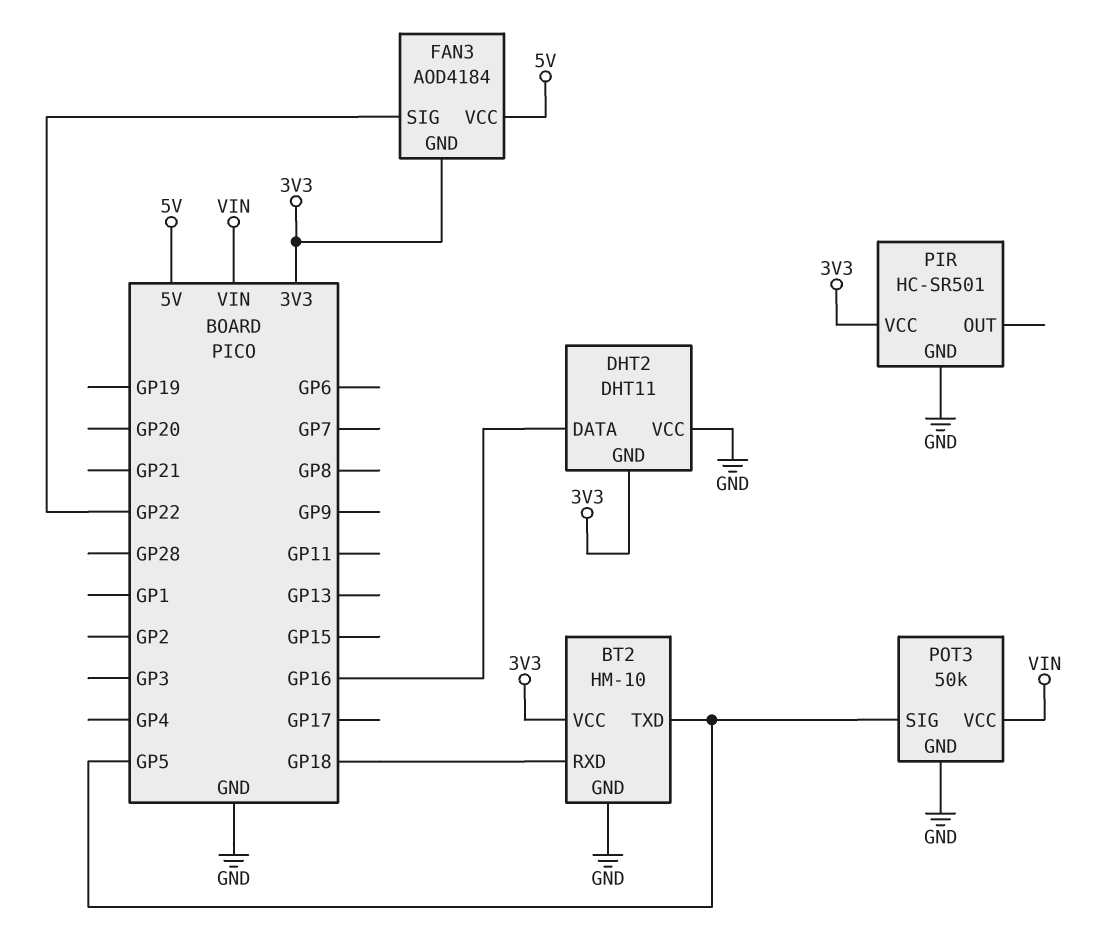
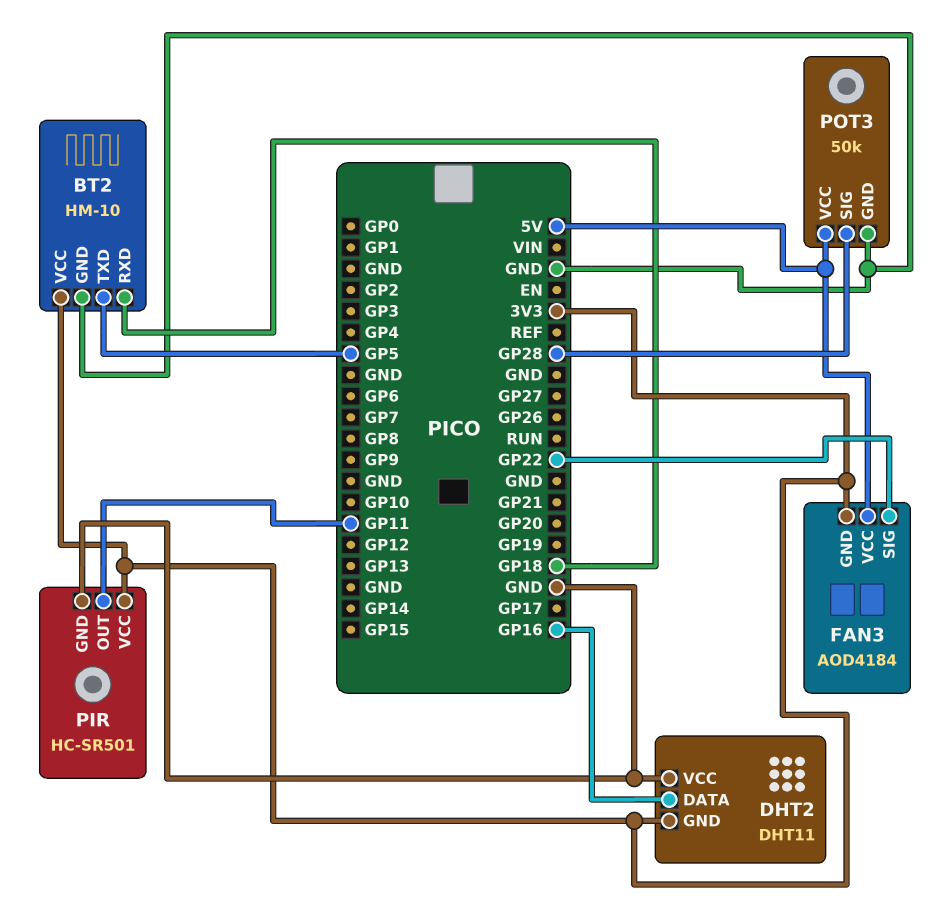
PIR pin OUT: none -> GP11
POT3 pin SIG: GP5 -> GP28
POT3 pin VCC: VIN -> 5V

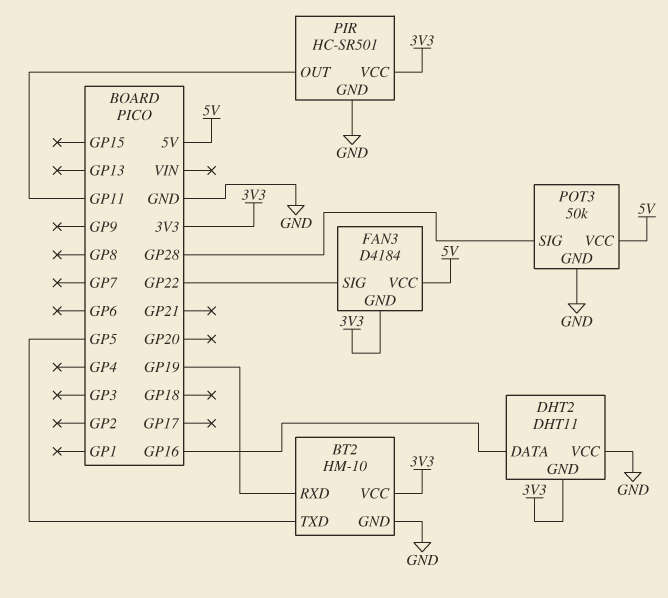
BT2 pin RXD: GP18 -> GP19
FAN3: AOD4184 -> D4184

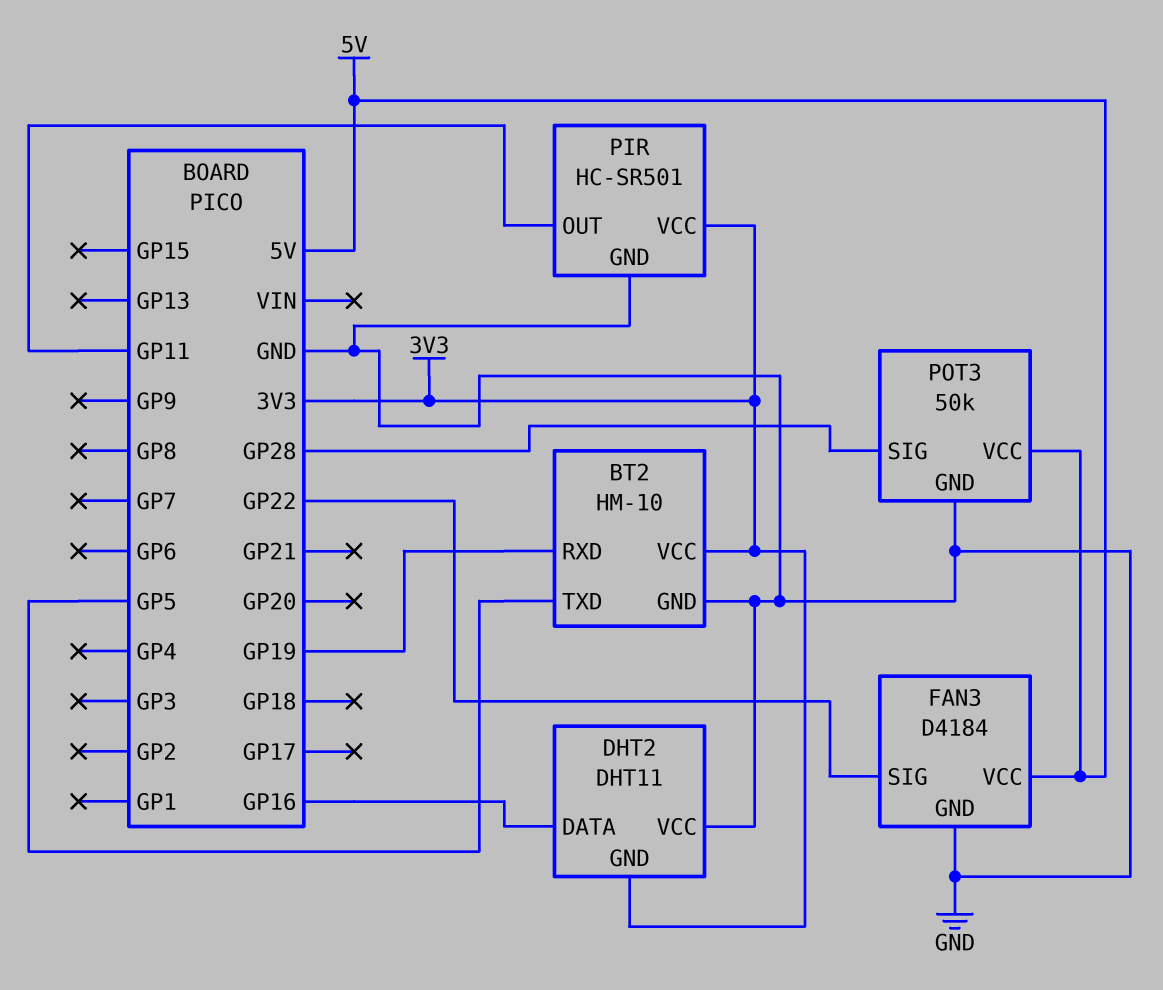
FAN3 pin GND: 3V3 -> GND

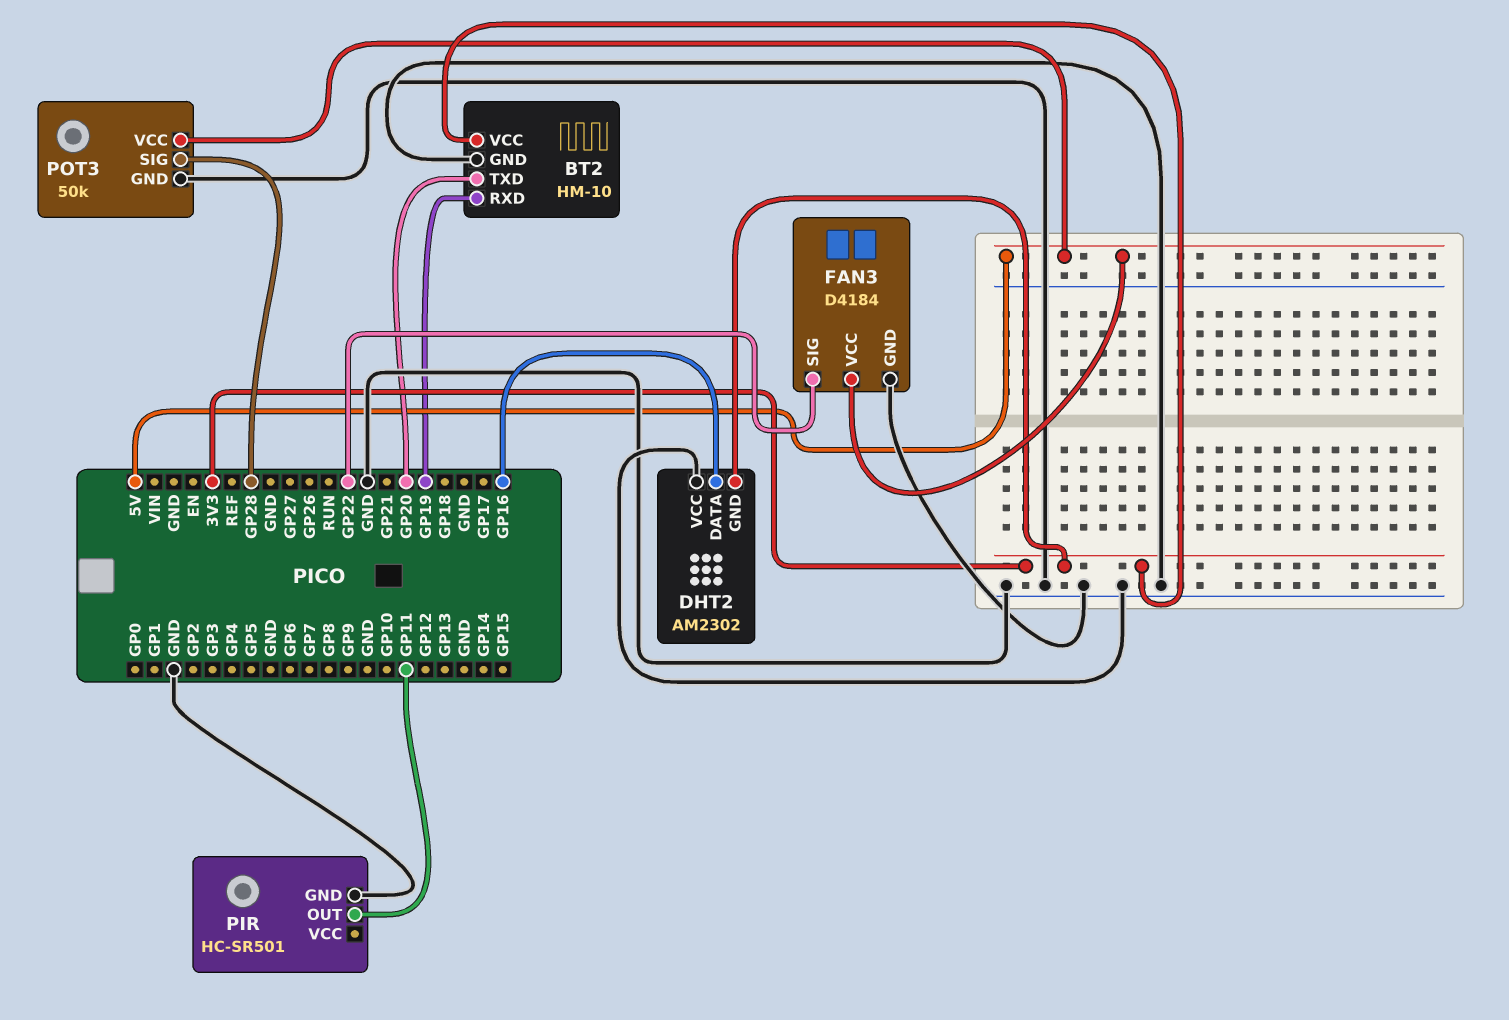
BT2 pin TXD: GP5 -> GP20
DHT2: DHT11 -> AM2302
PIR pin VCC: 3V3 -> none

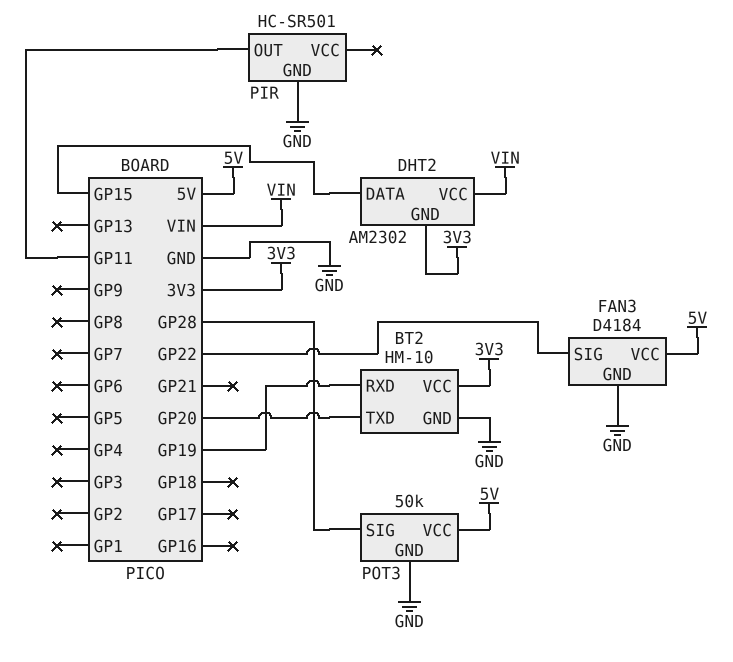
DHT2 pin DATA: GP16 -> GP15
DHT2 pin VCC: GND -> VIN

